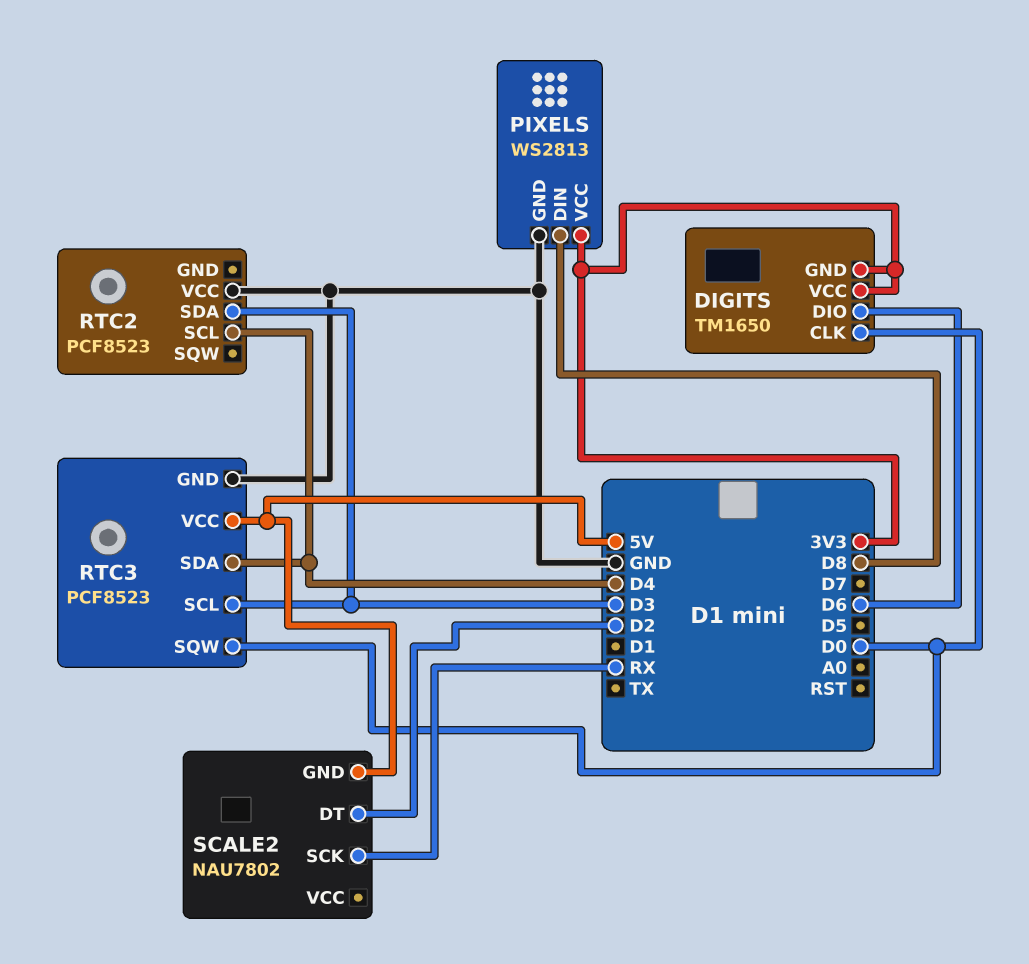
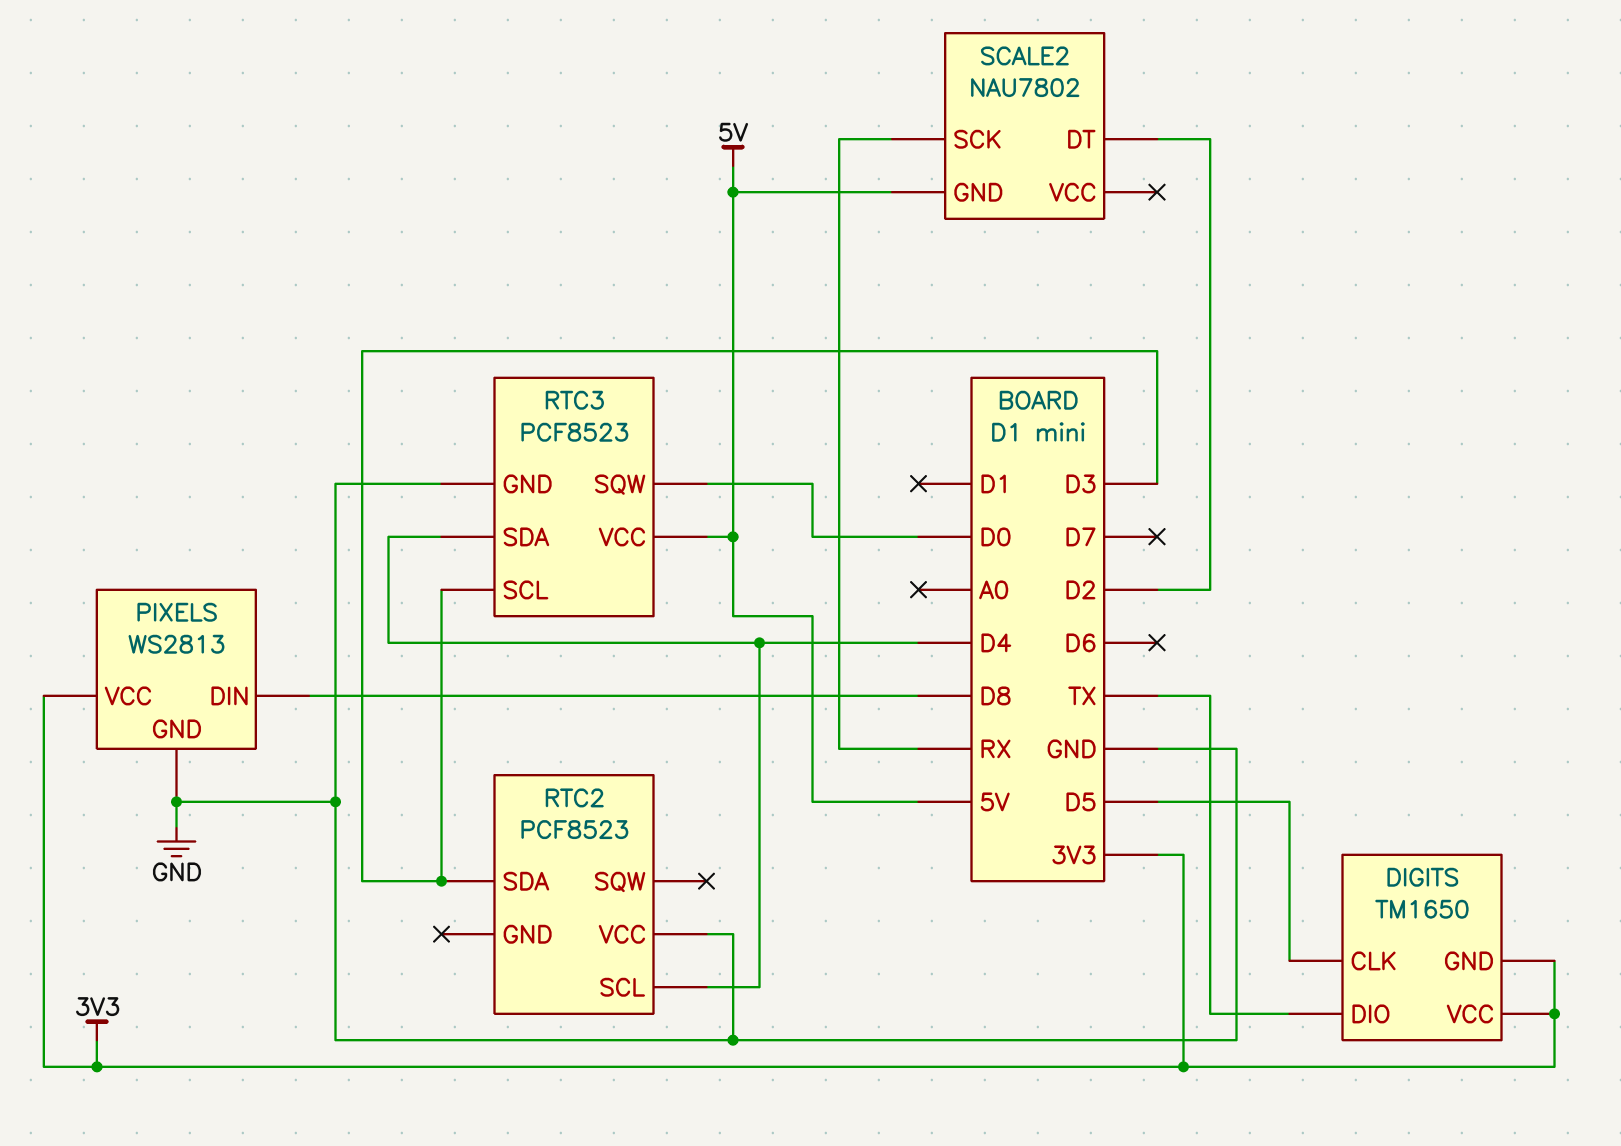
DIGITS pin CLK: D0 -> D5
DIGITS pin DIO: D6 -> TX

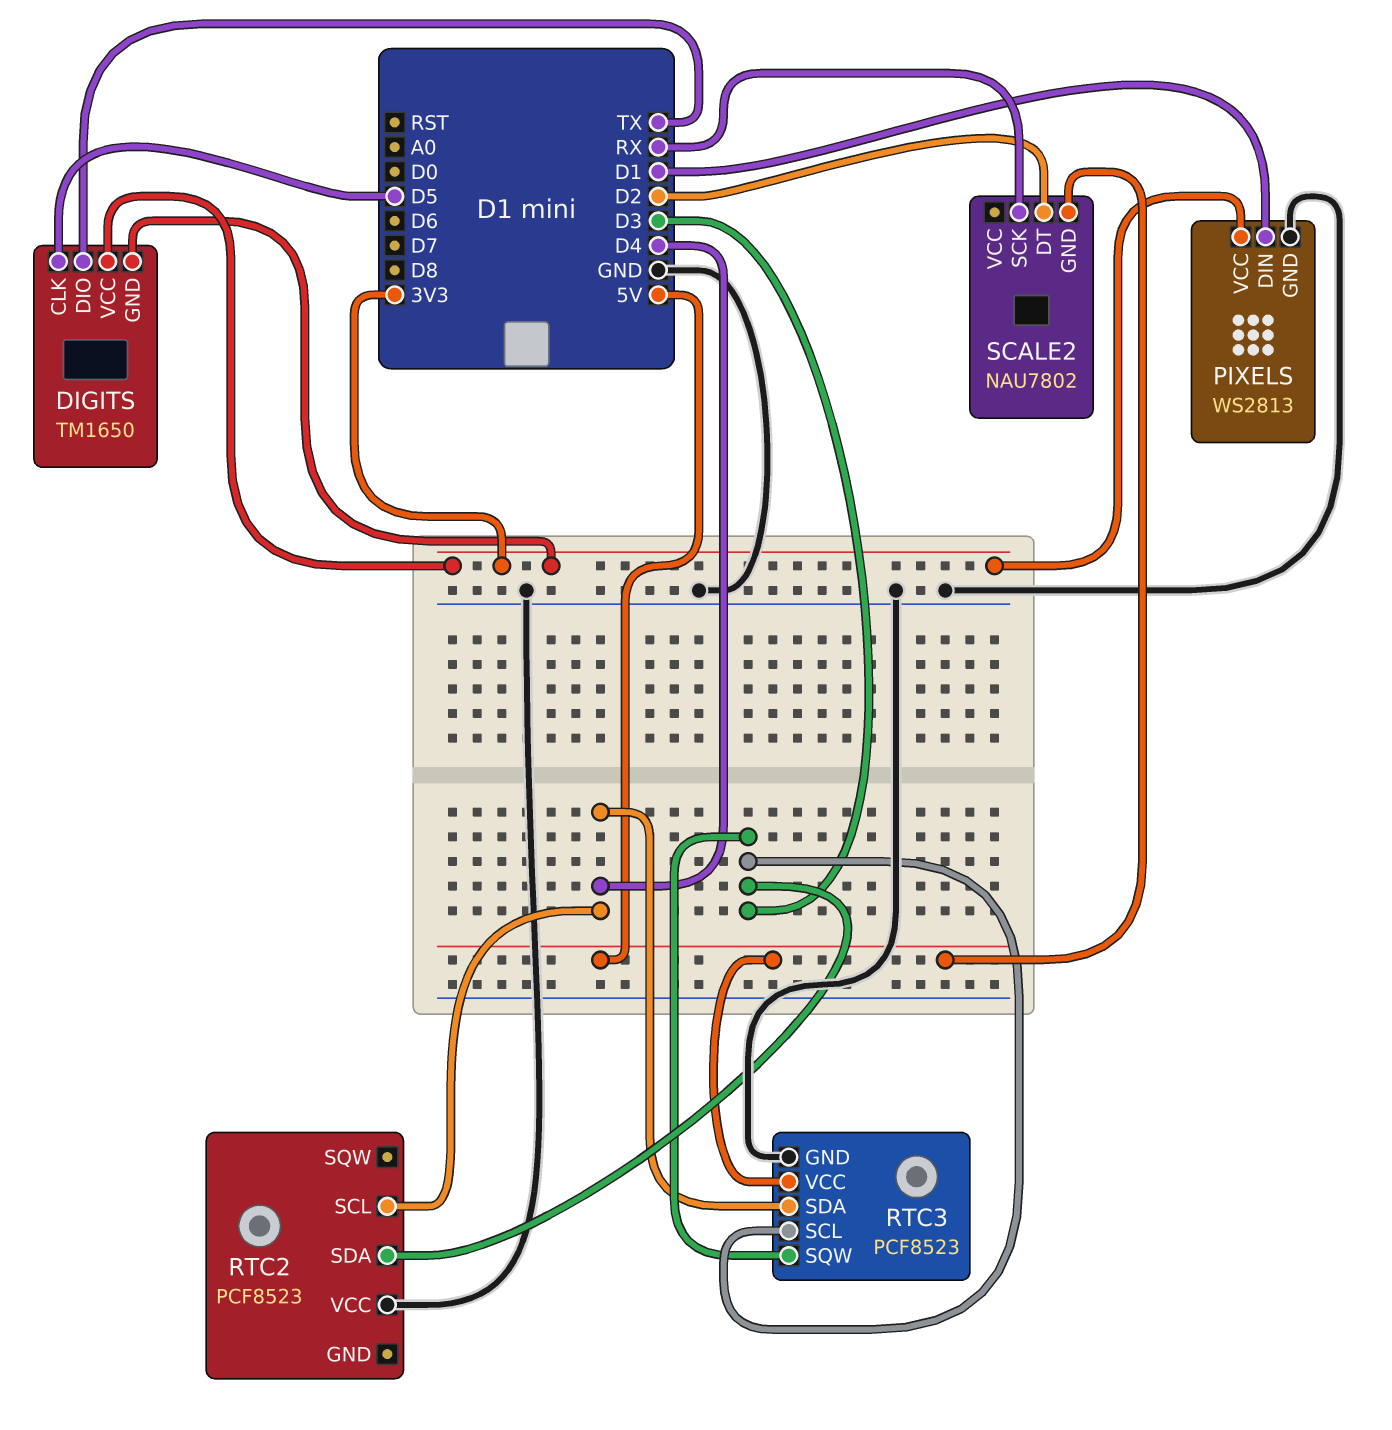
PIXELS pin DIN: D8 -> D1
RTC3 pin SQW: D0 -> D3

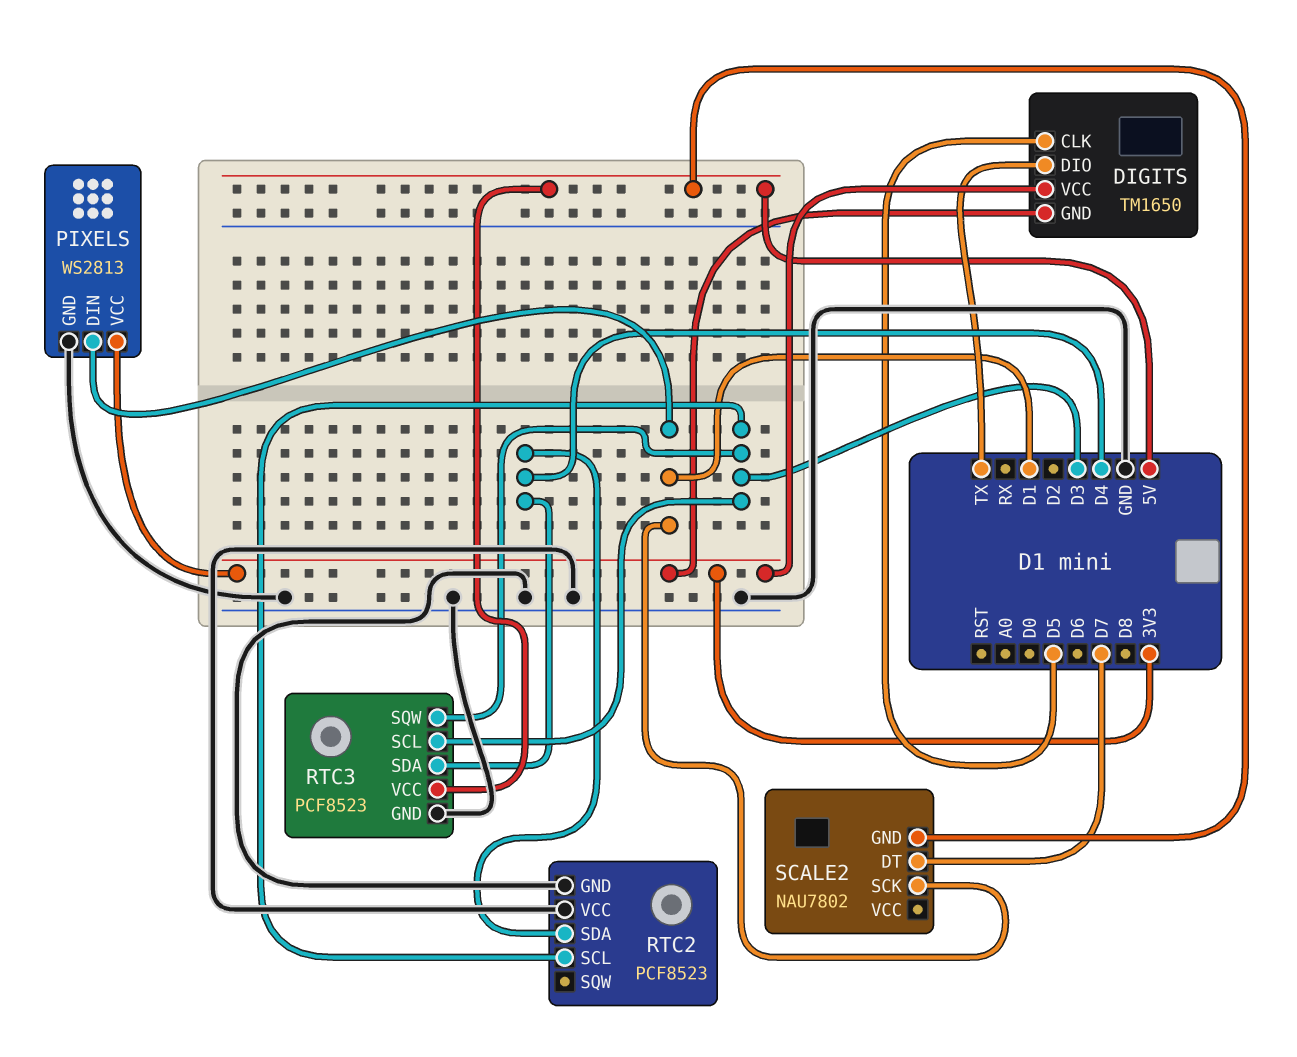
RTC2 pin GND: none -> GND
RTC2 pin SCL: D4 -> D3
RTC2 pin SDA: D3 -> D4
SCALE2 pin DT: D2 -> D7
SCALE2 pin SCK: RX -> D1

